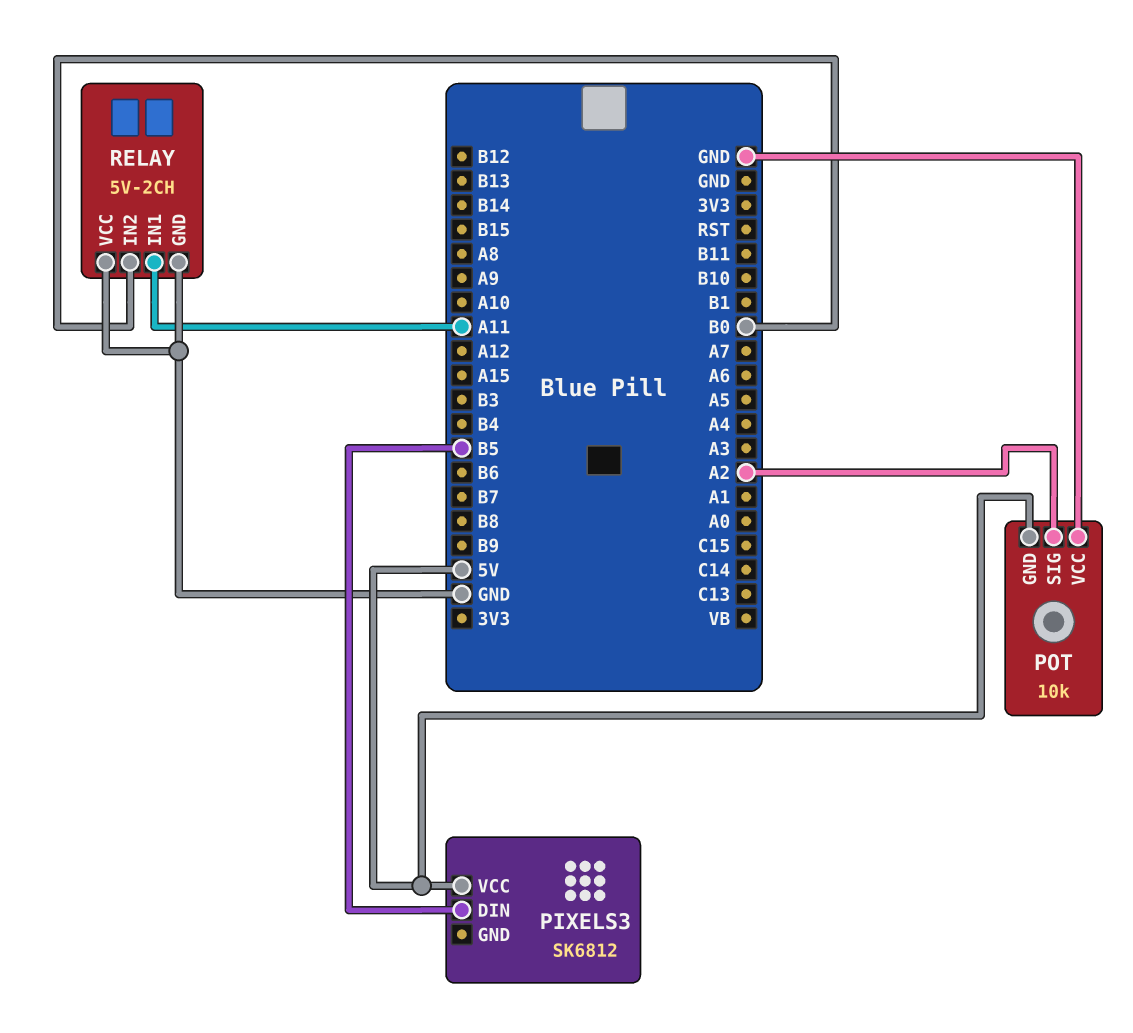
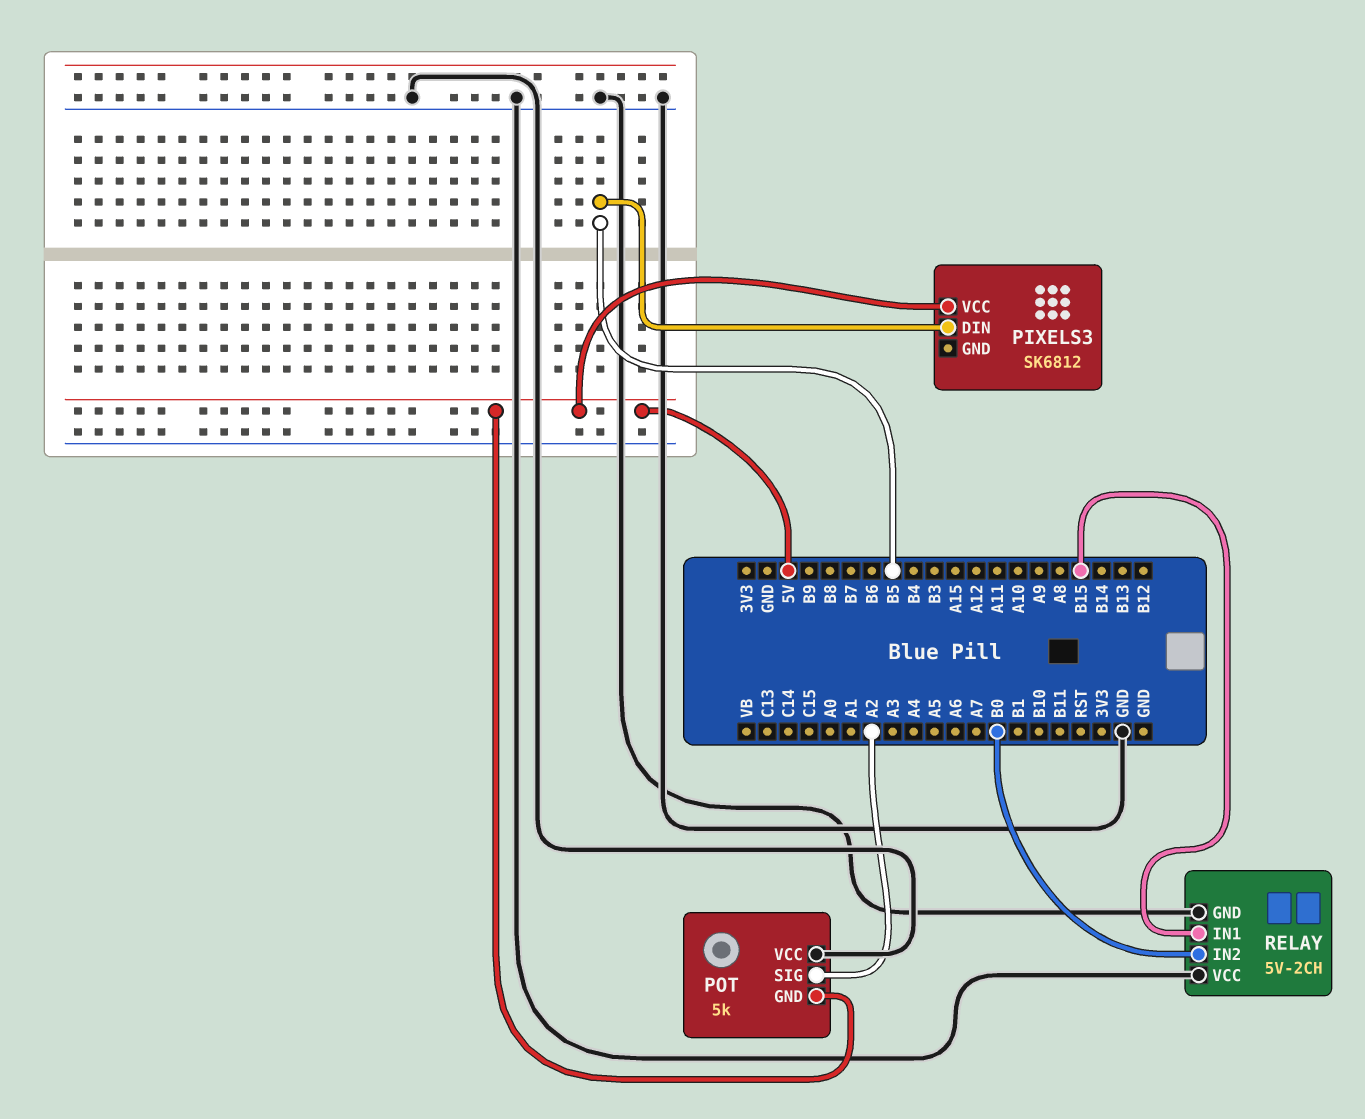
POT: 10k -> 5k
RELAY pin IN1: A11 -> B15

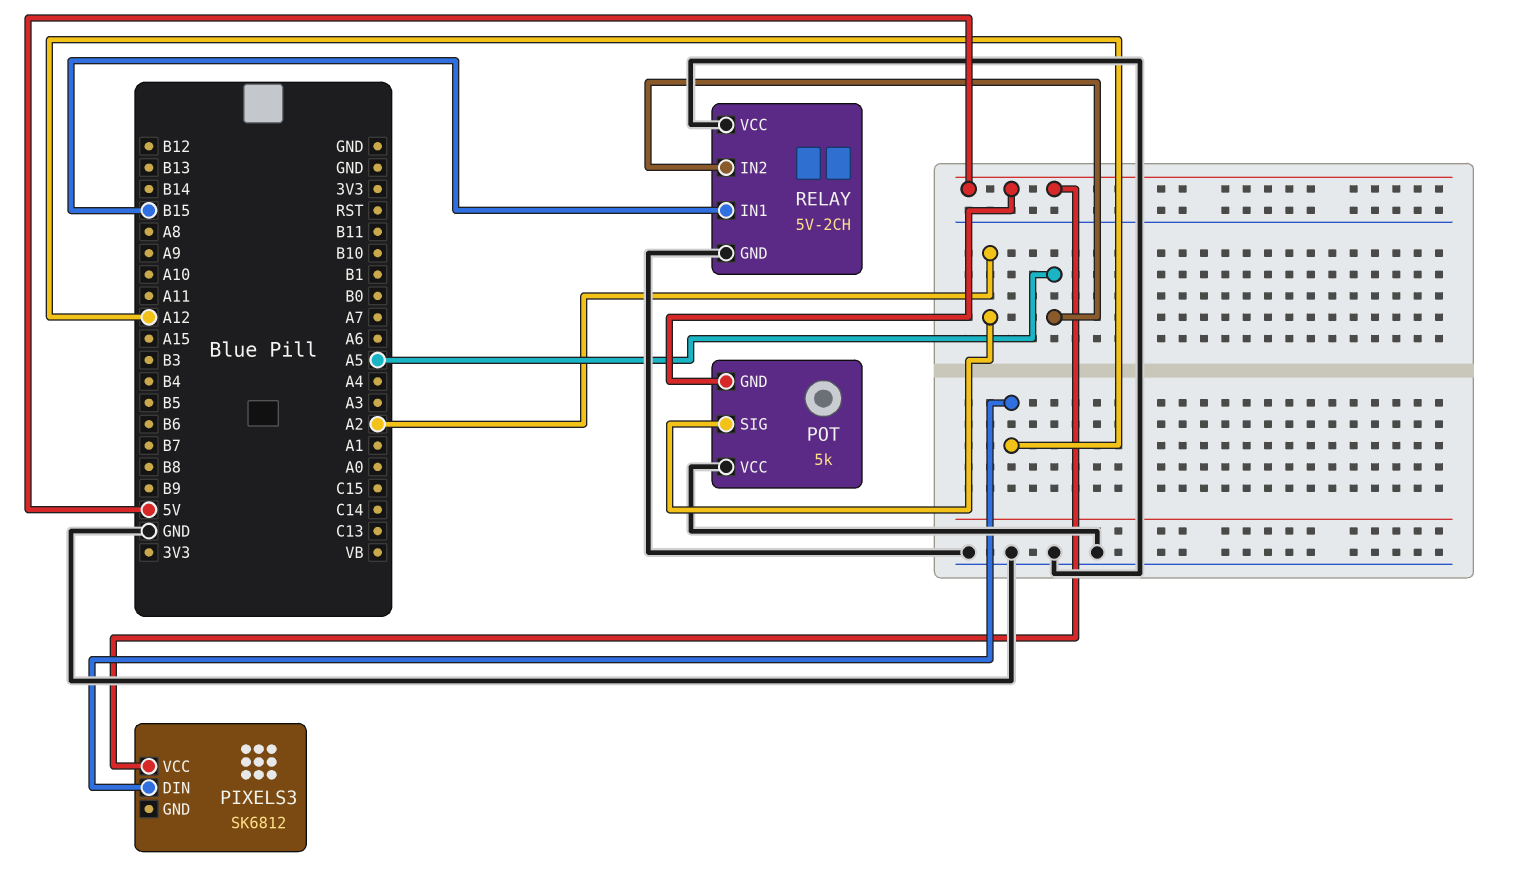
PIXELS3 pin DIN: B5 -> A12
RELAY pin IN2: B0 -> A5

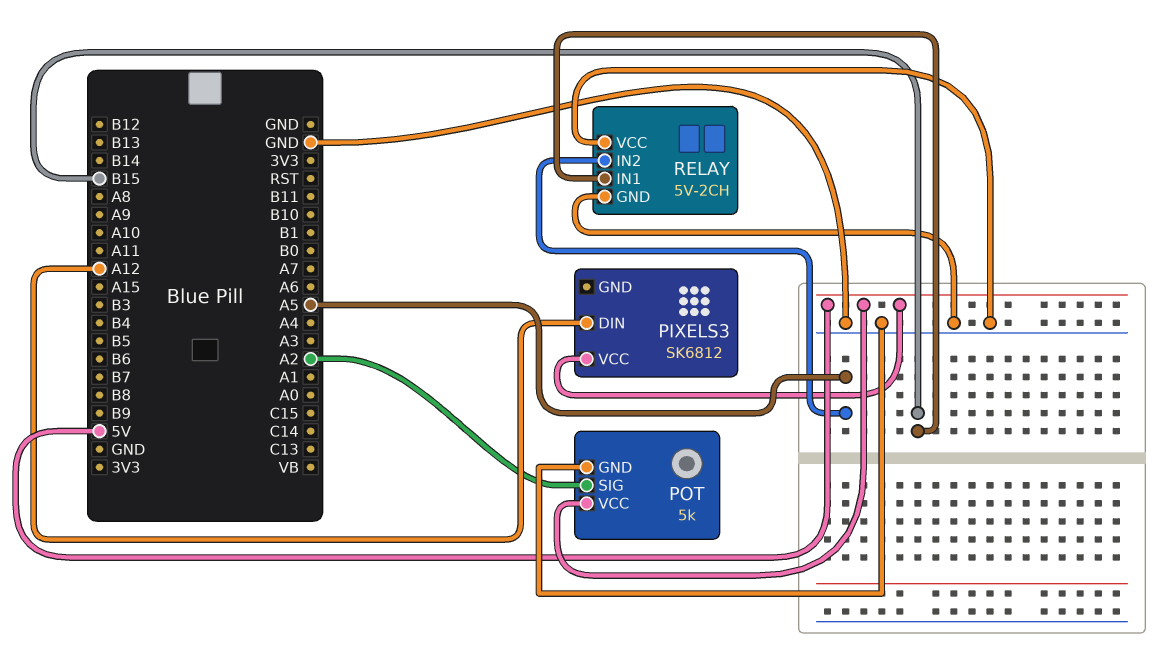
POT pin GND: 5V -> GND
POT pin VCC: GND -> 5V

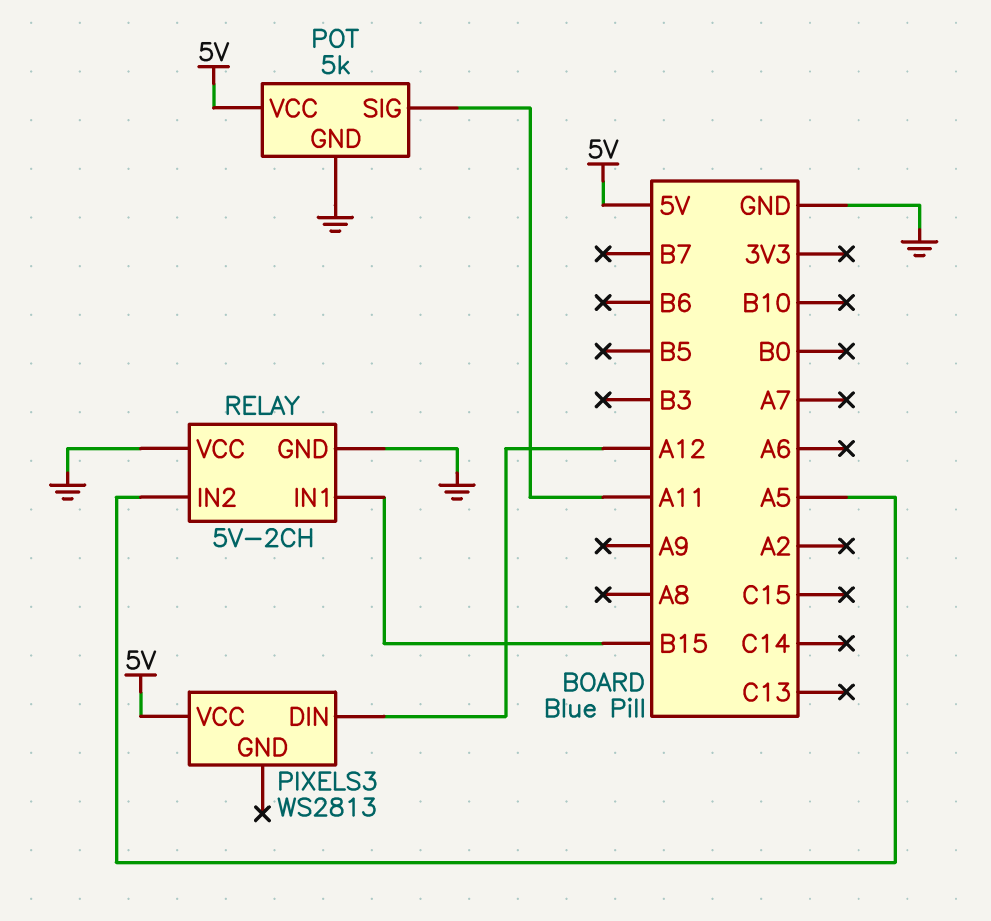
PIXELS3: SK6812 -> WS2813
POT pin SIG: A2 -> A11

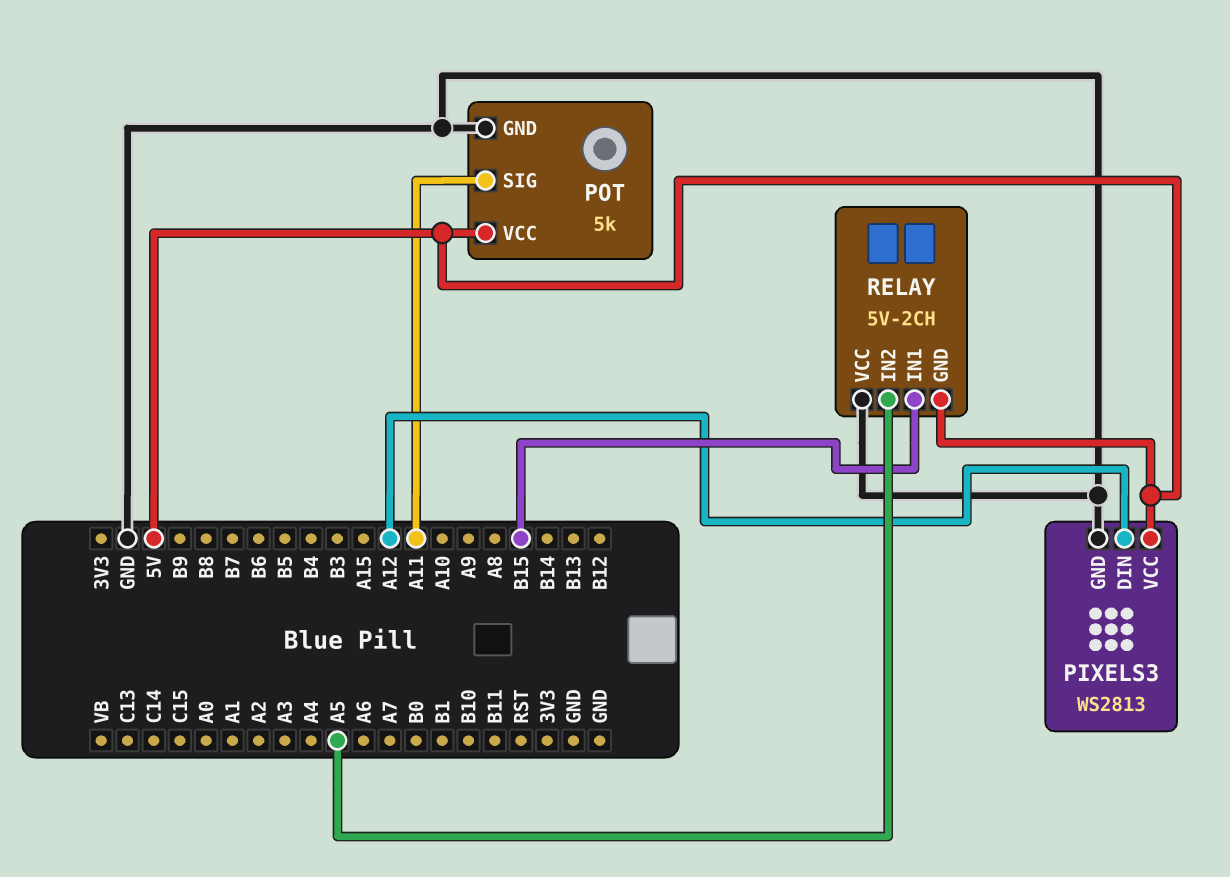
PIXELS3 pin GND: none -> GND
RELAY pin GND: GND -> 5V

